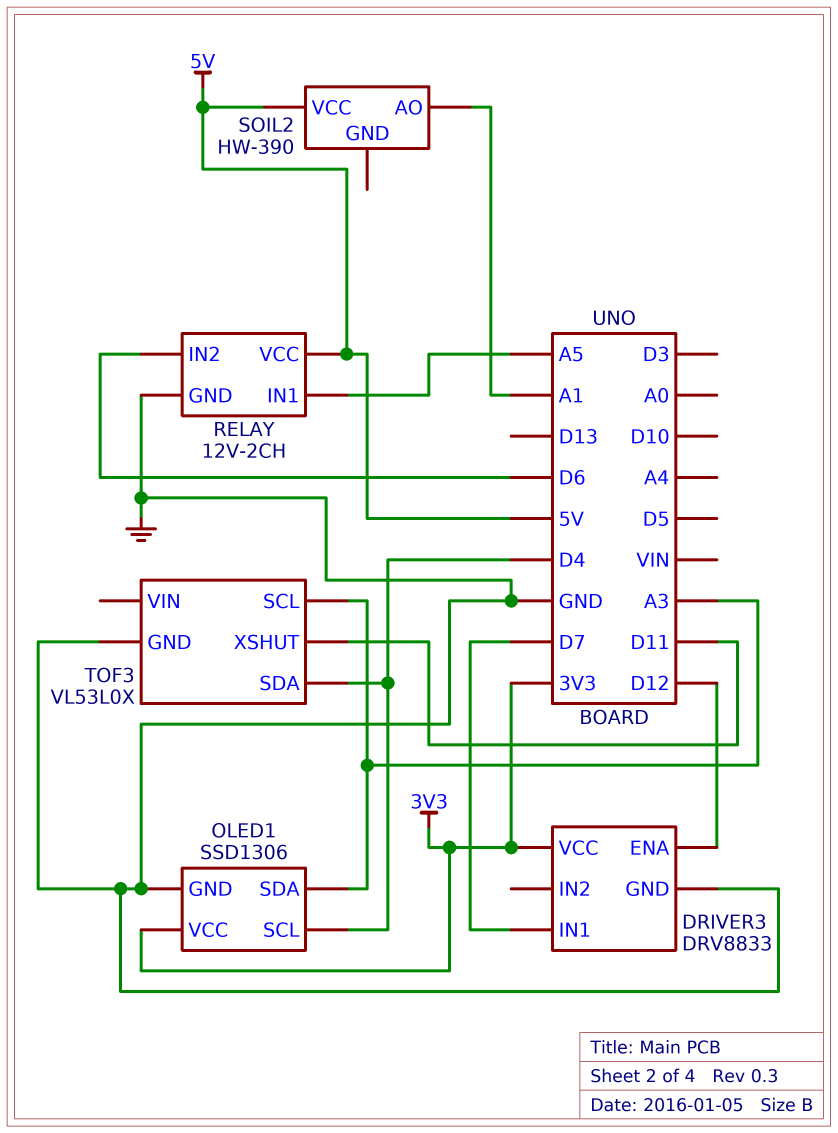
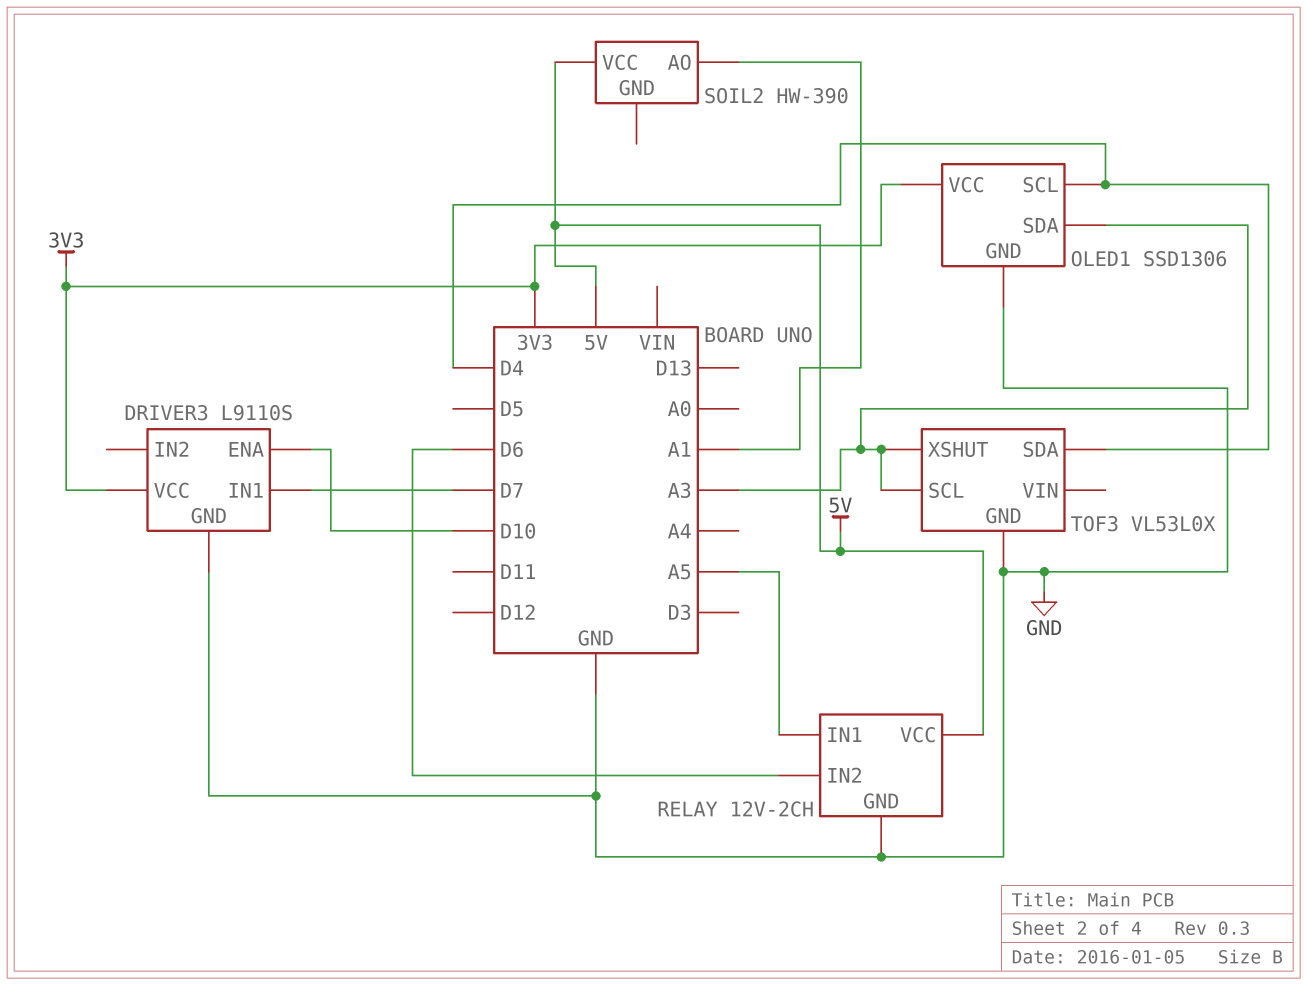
DRIVER3: DRV8833 -> L9110S
DRIVER3 pin ENA: D12 -> D10
TOF3 pin XSHUT: D11 -> A3

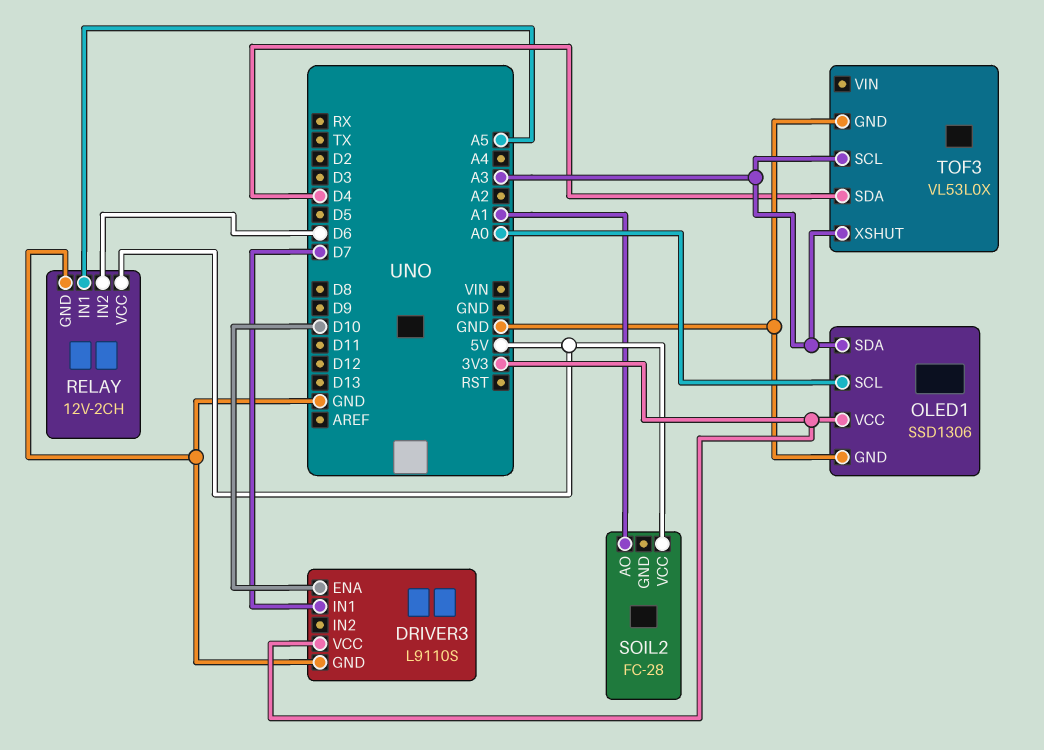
OLED1 pin SCL: D4 -> A0
SOIL2: HW-390 -> FC-28

